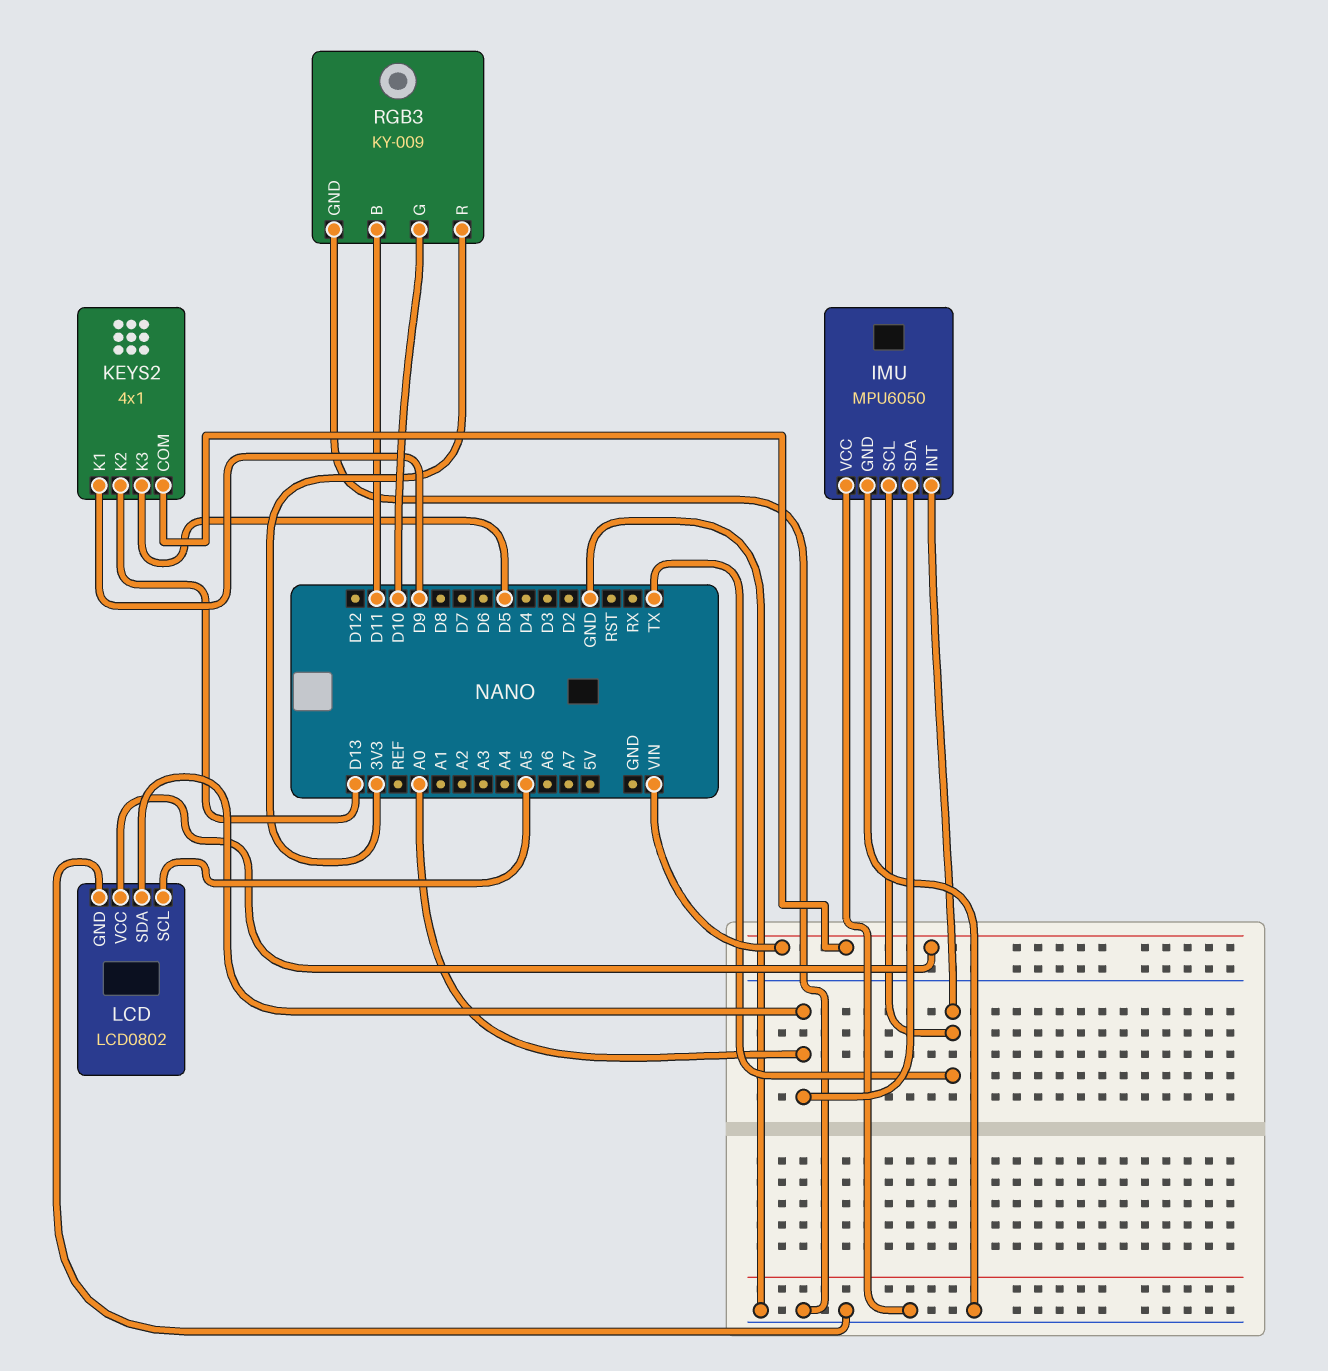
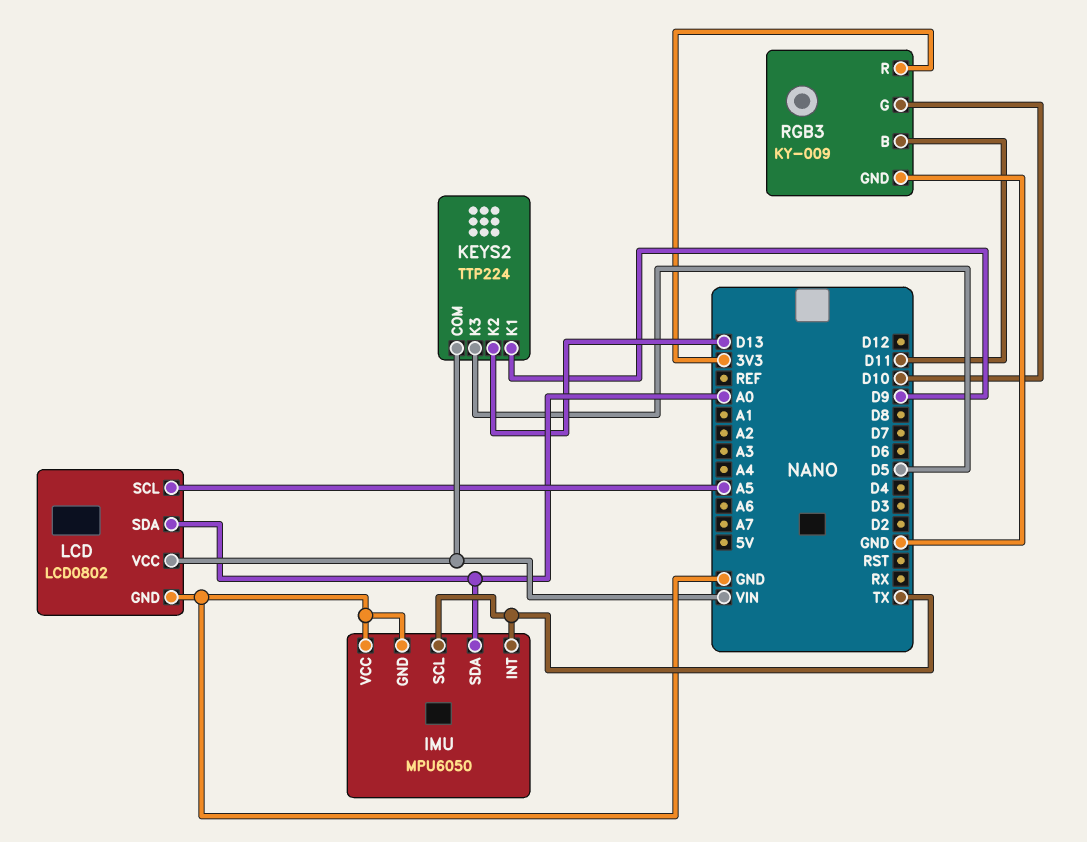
KEYS2: 4x1 -> TTP224

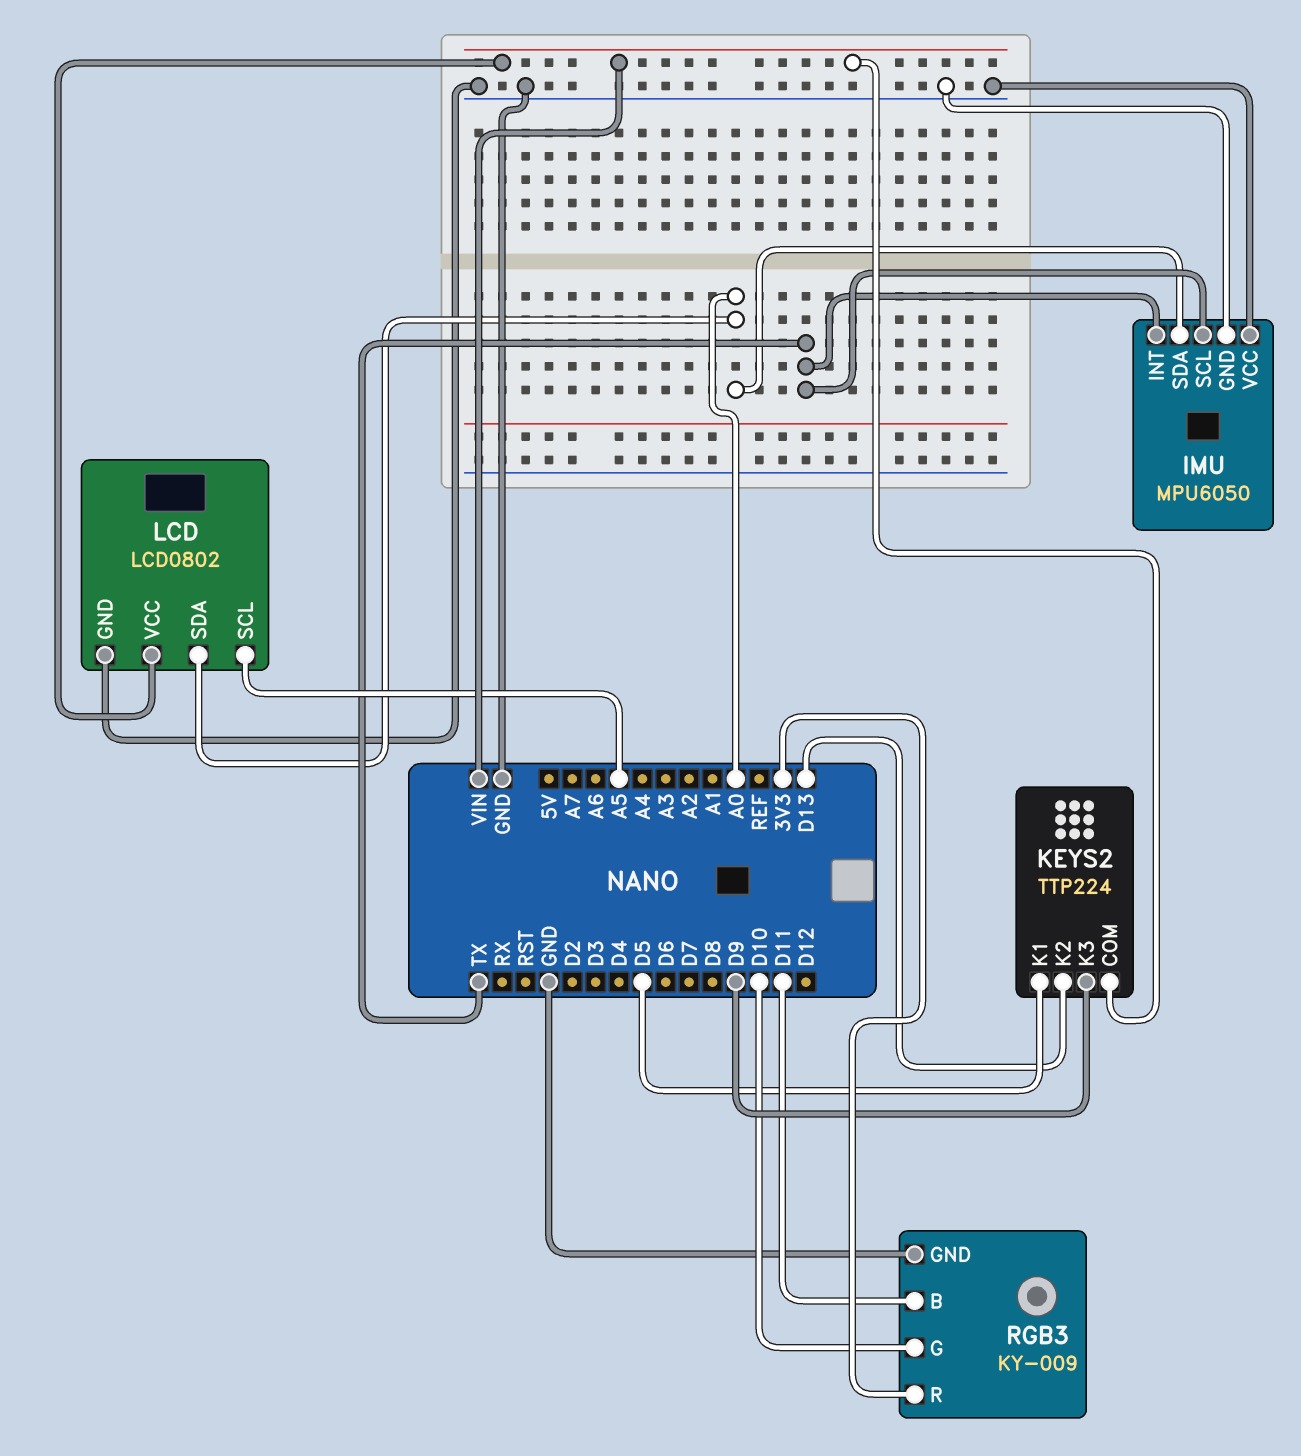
KEYS2 pin K1: D9 -> D5
KEYS2 pin K3: D5 -> D9

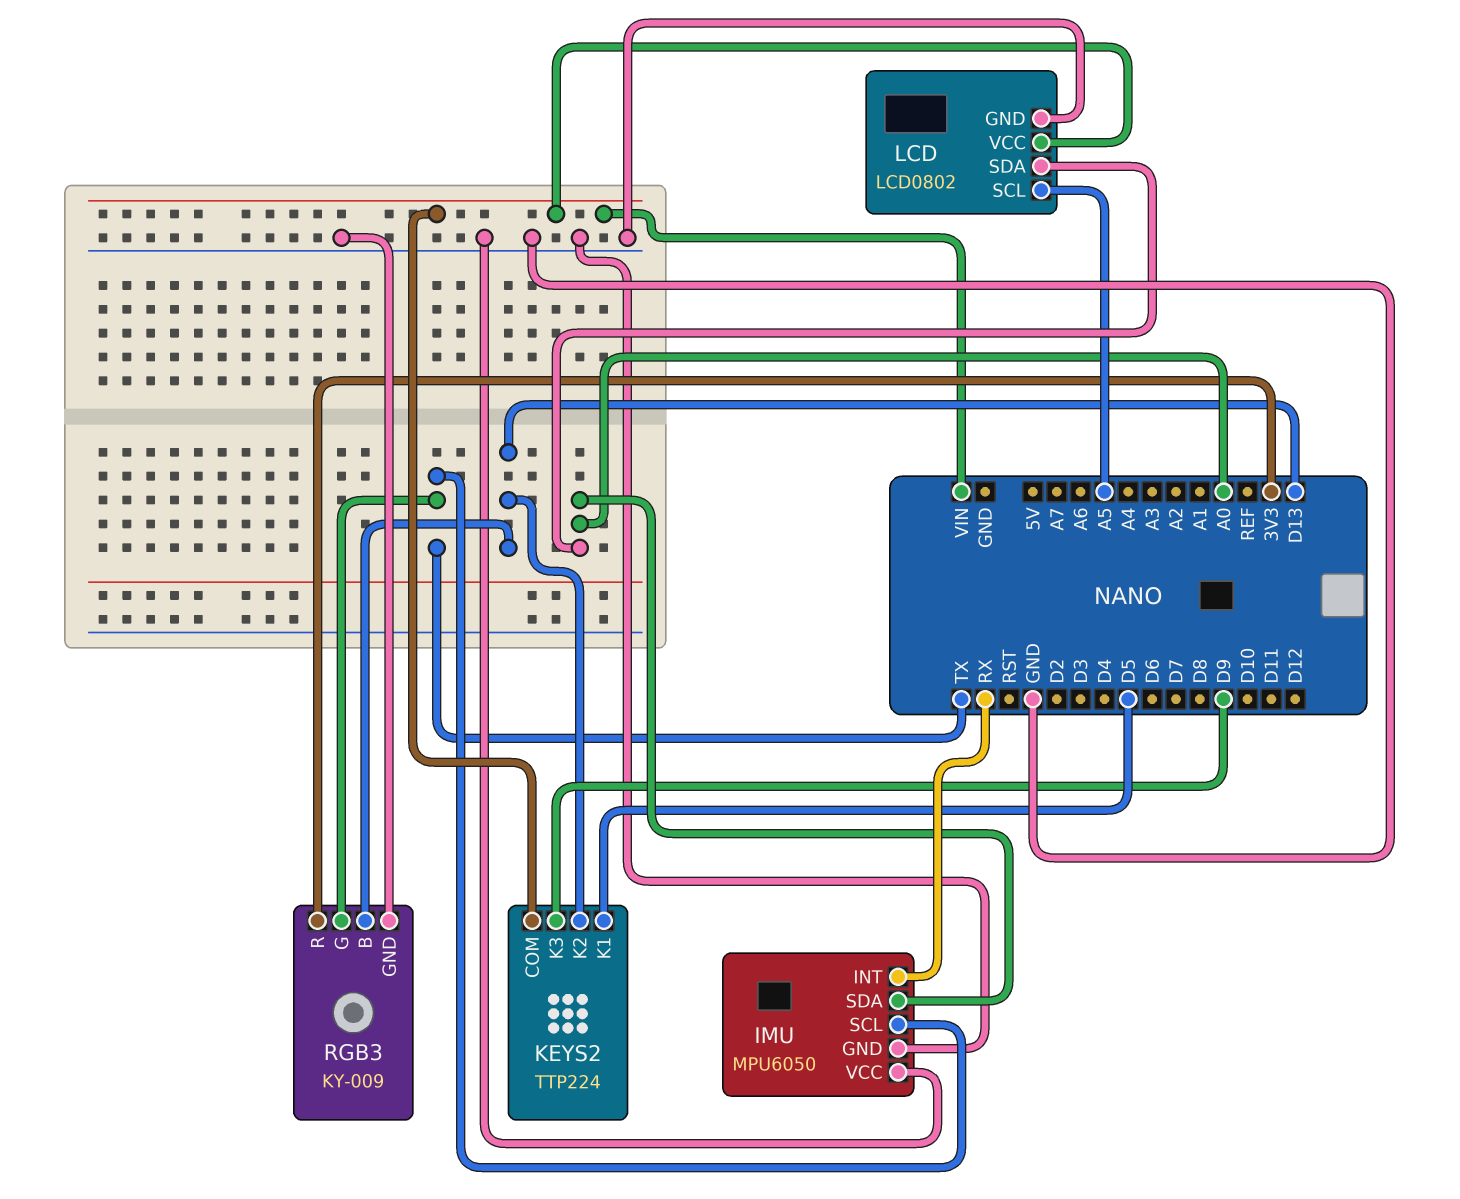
IMU pin INT: TX -> RX
RGB3 pin B: D11 -> D13
RGB3 pin G: D10 -> TX

